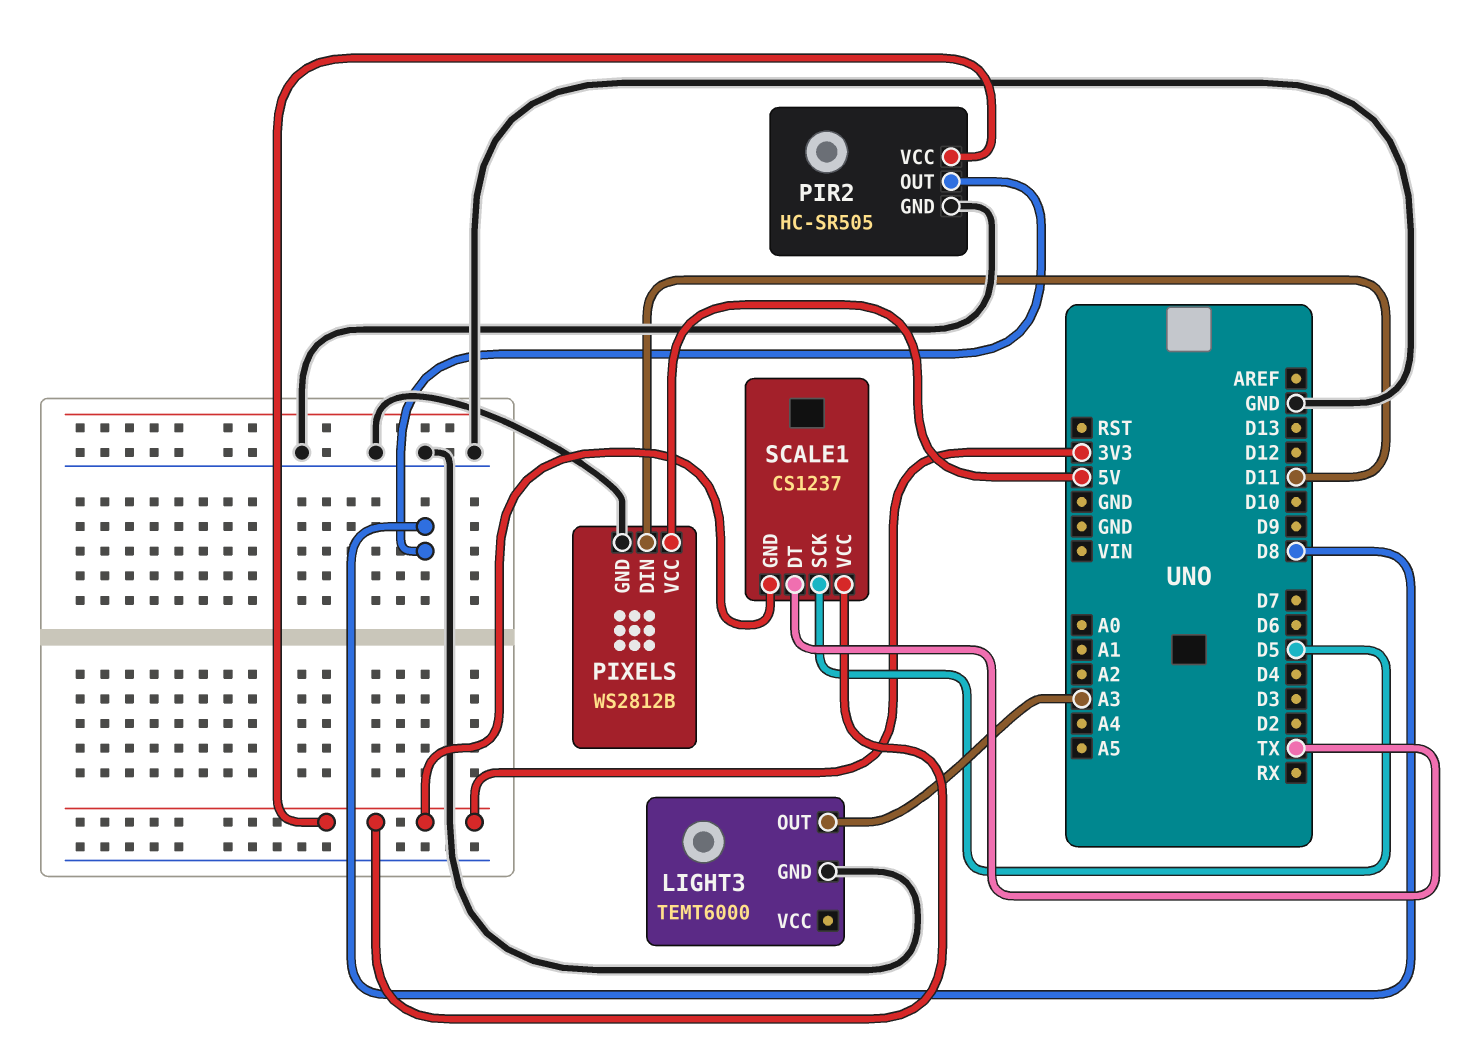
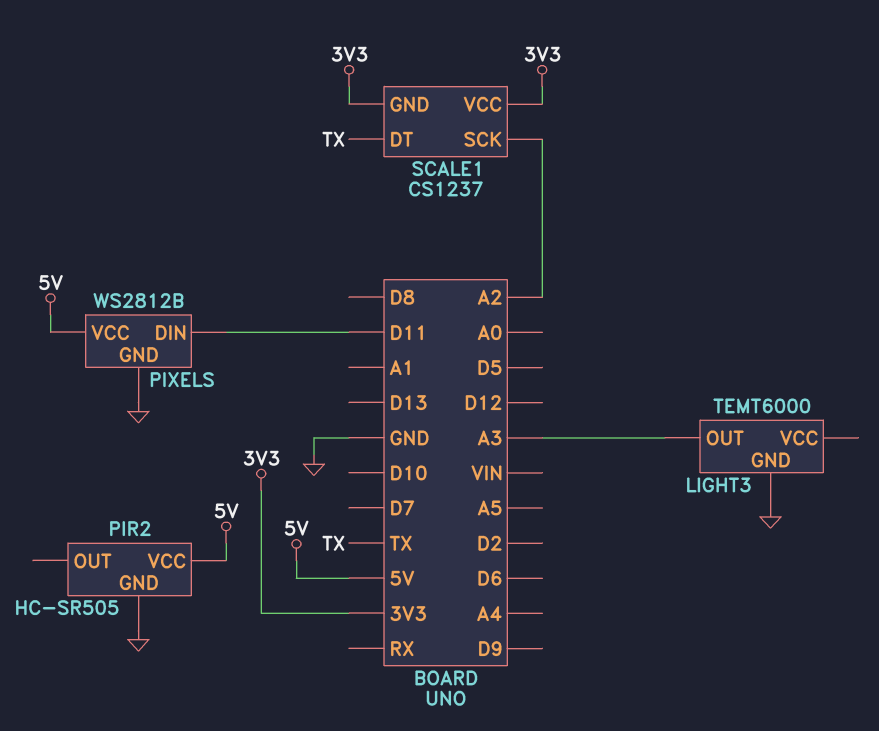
PIR2 pin OUT: D8 -> none
PIR2 pin VCC: 3V3 -> 5V
SCALE1 pin SCK: D5 -> A2

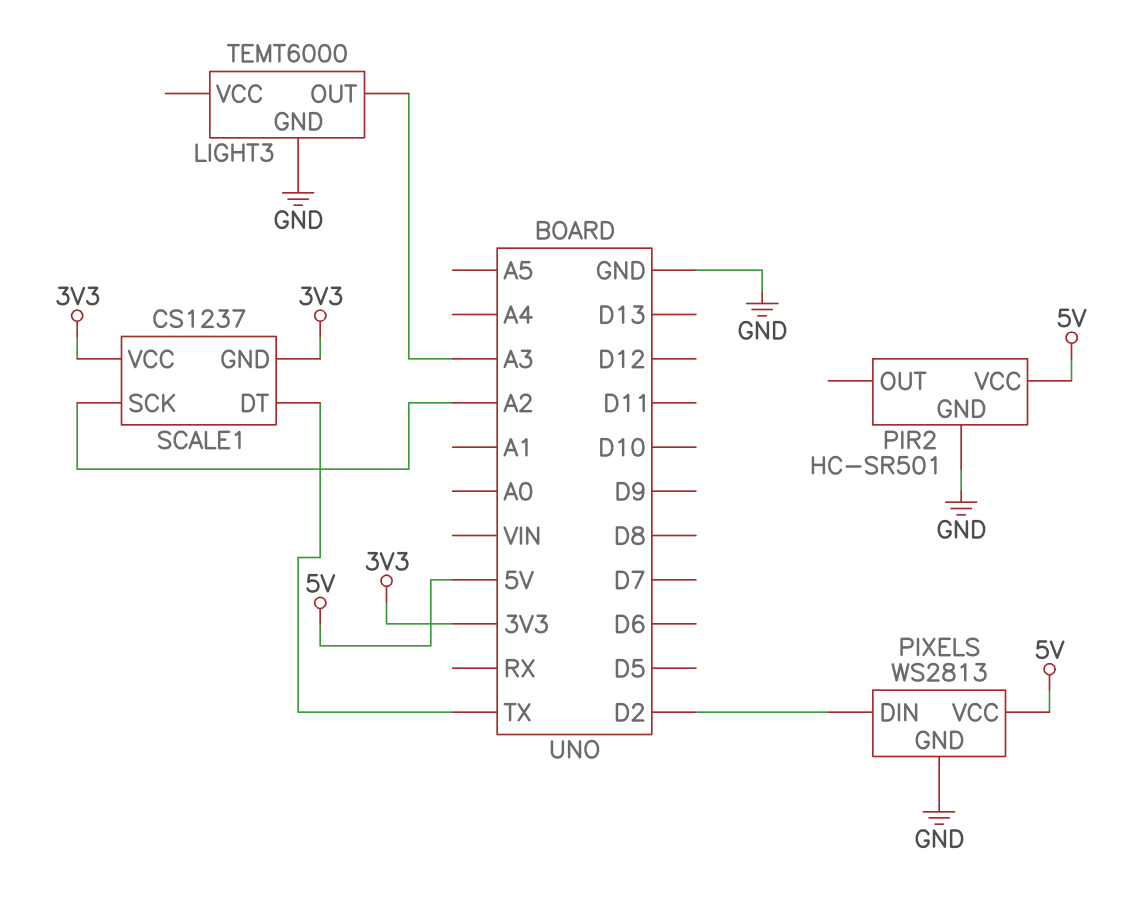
PIR2: HC-SR505 -> HC-SR501
PIXELS: WS2812B -> WS2813
PIXELS pin DIN: D11 -> D2

